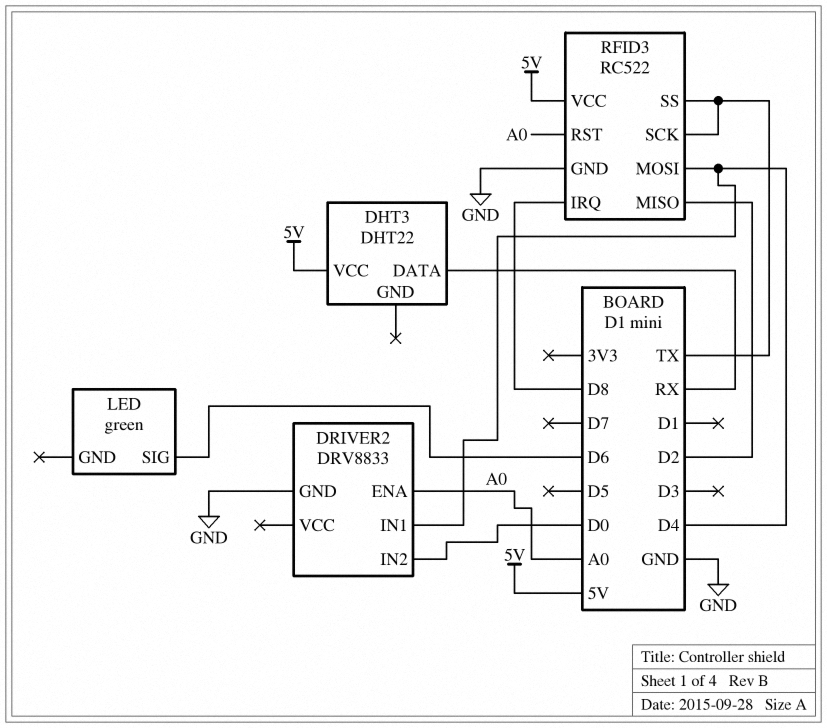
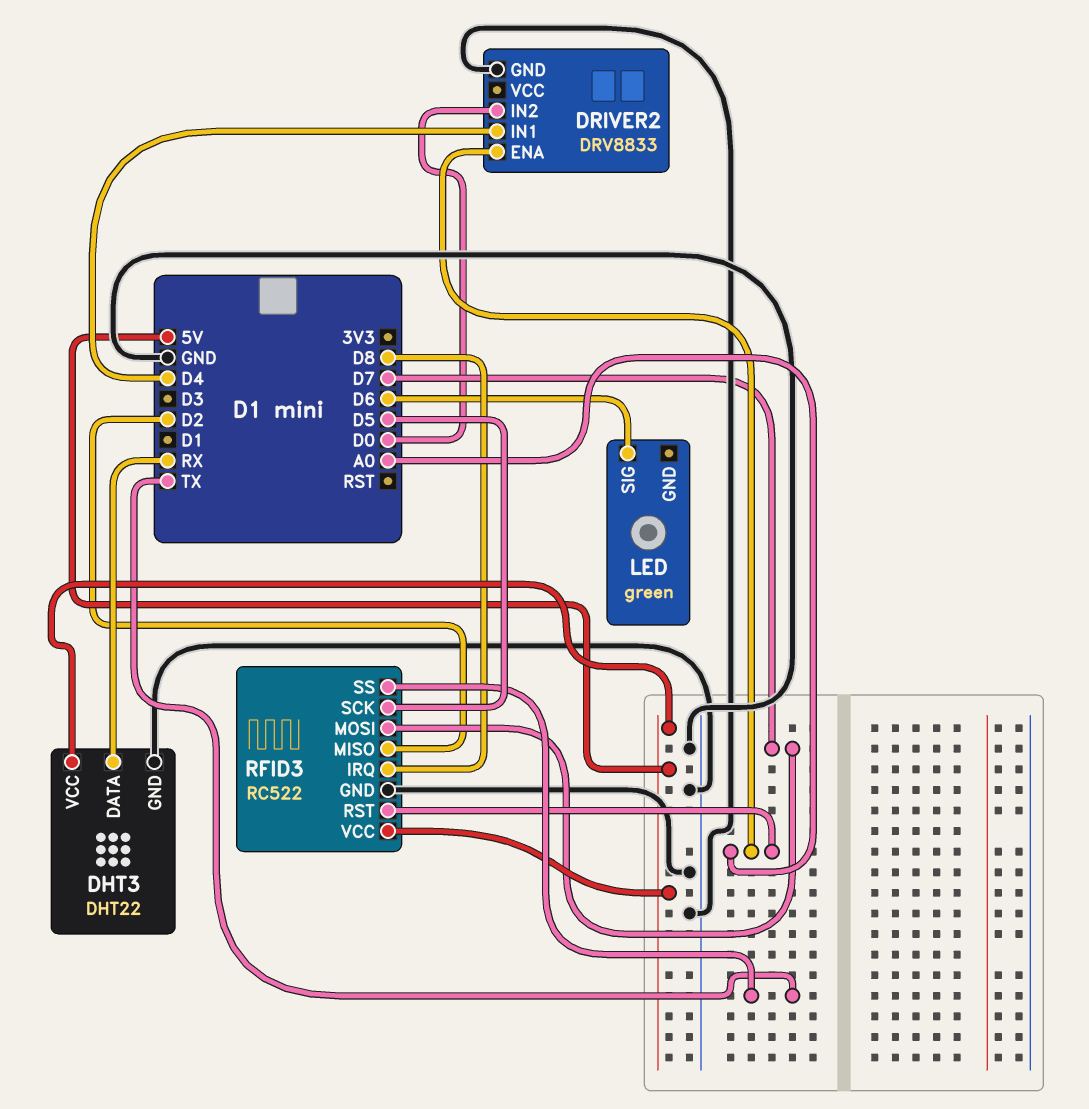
DHT3 pin GND: none -> GND
RFID3 pin MOSI: D4 -> D7
RFID3 pin SCK: TX -> D5

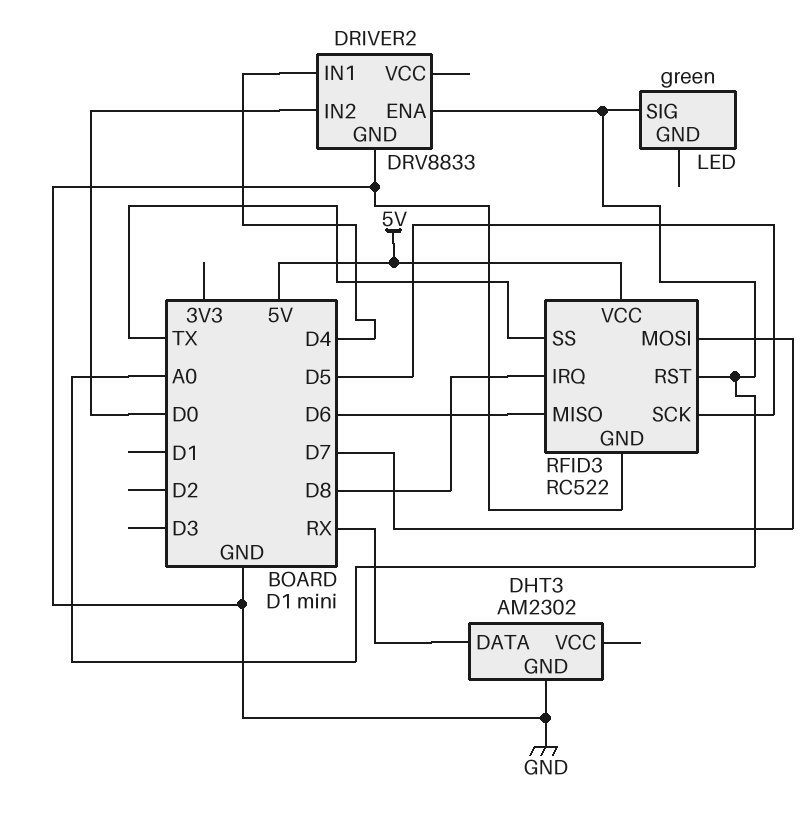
DHT3: DHT22 -> AM2302
DHT3 pin VCC: 5V -> none
LED pin SIG: D6 -> A0
RFID3 pin MISO: D2 -> D6

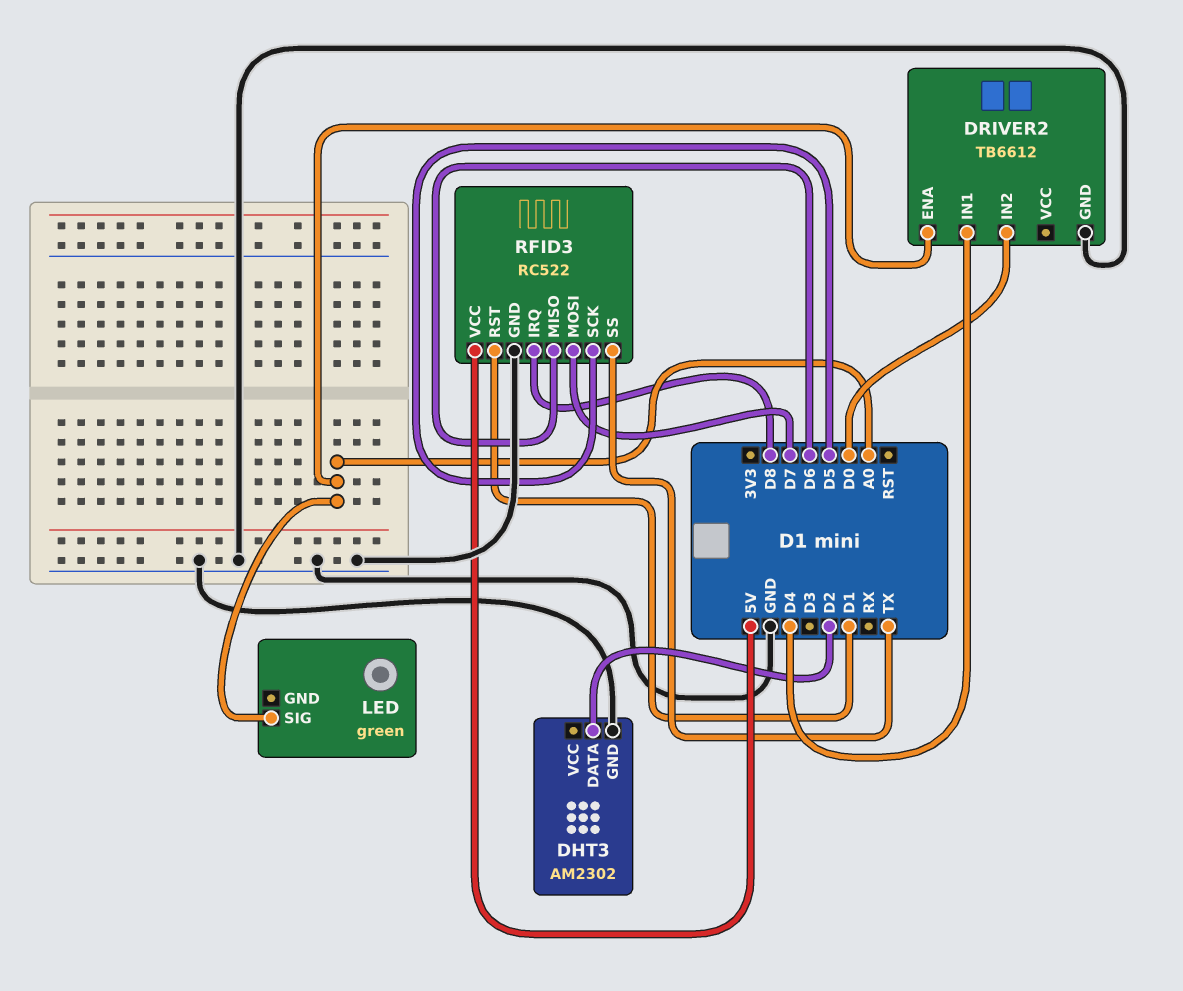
DHT3 pin DATA: RX -> D2
DRIVER2: DRV8833 -> TB6612
RFID3 pin RST: A0 -> D1

